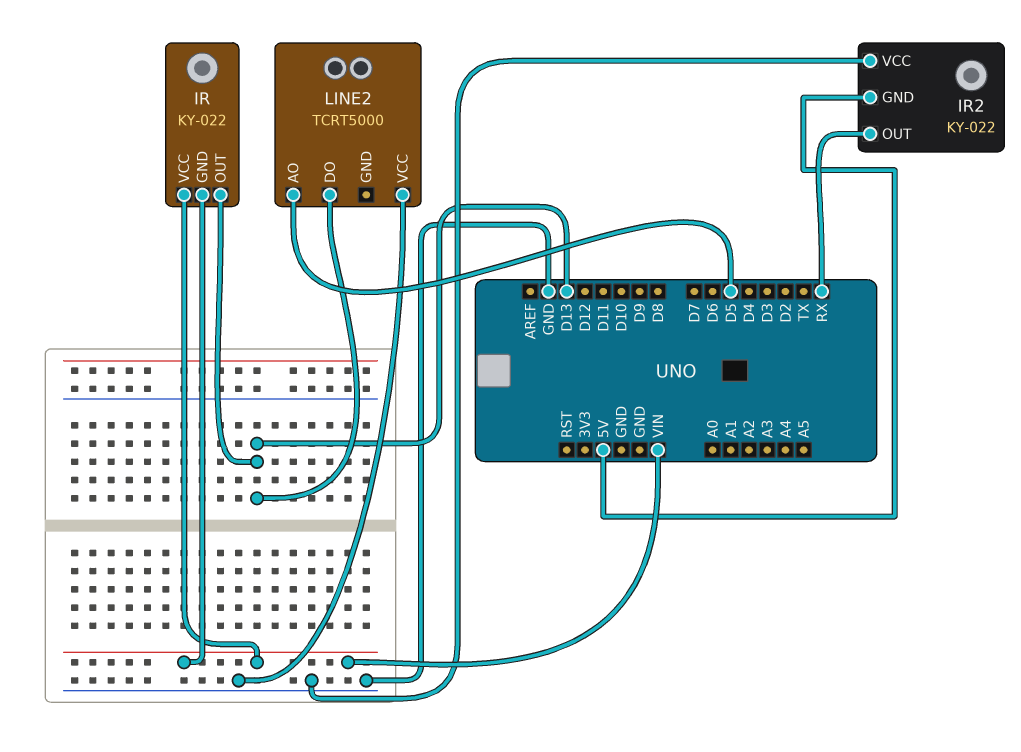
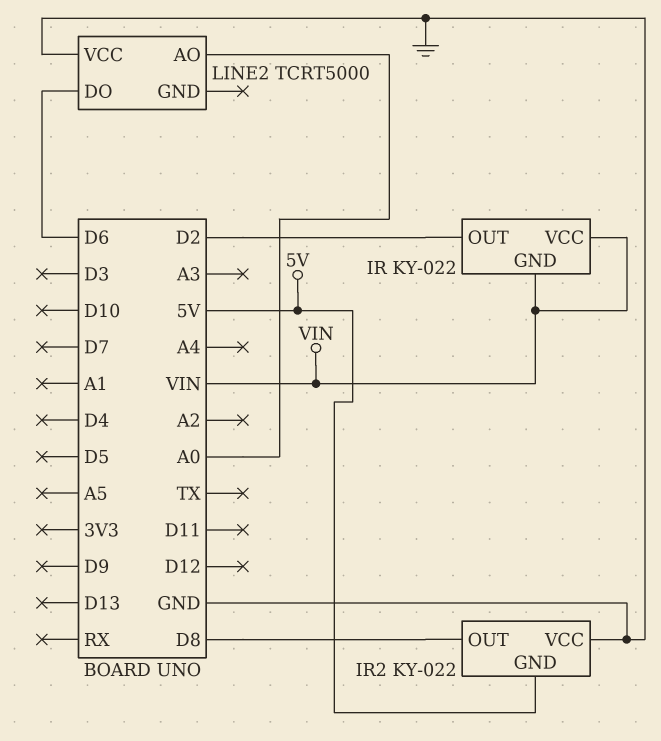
IR pin OUT: D13 -> D2
IR2 pin OUT: RX -> D8
LINE2 pin AO: D5 -> A0
LINE2 pin DO: D13 -> D6

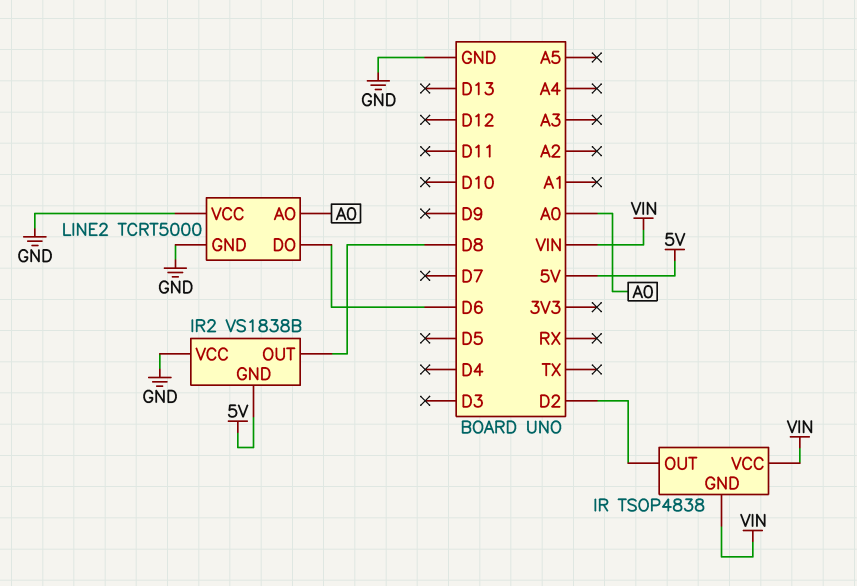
IR: KY-022 -> TSOP4838
IR2: KY-022 -> VS1838B
LINE2 pin GND: none -> GND

